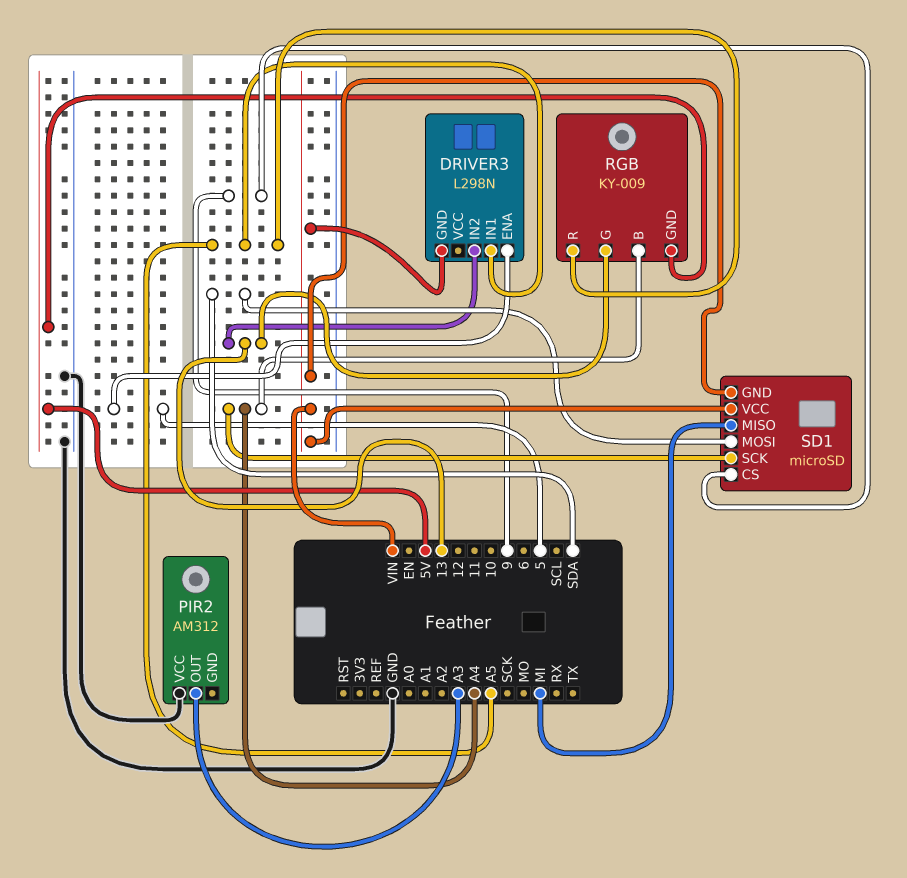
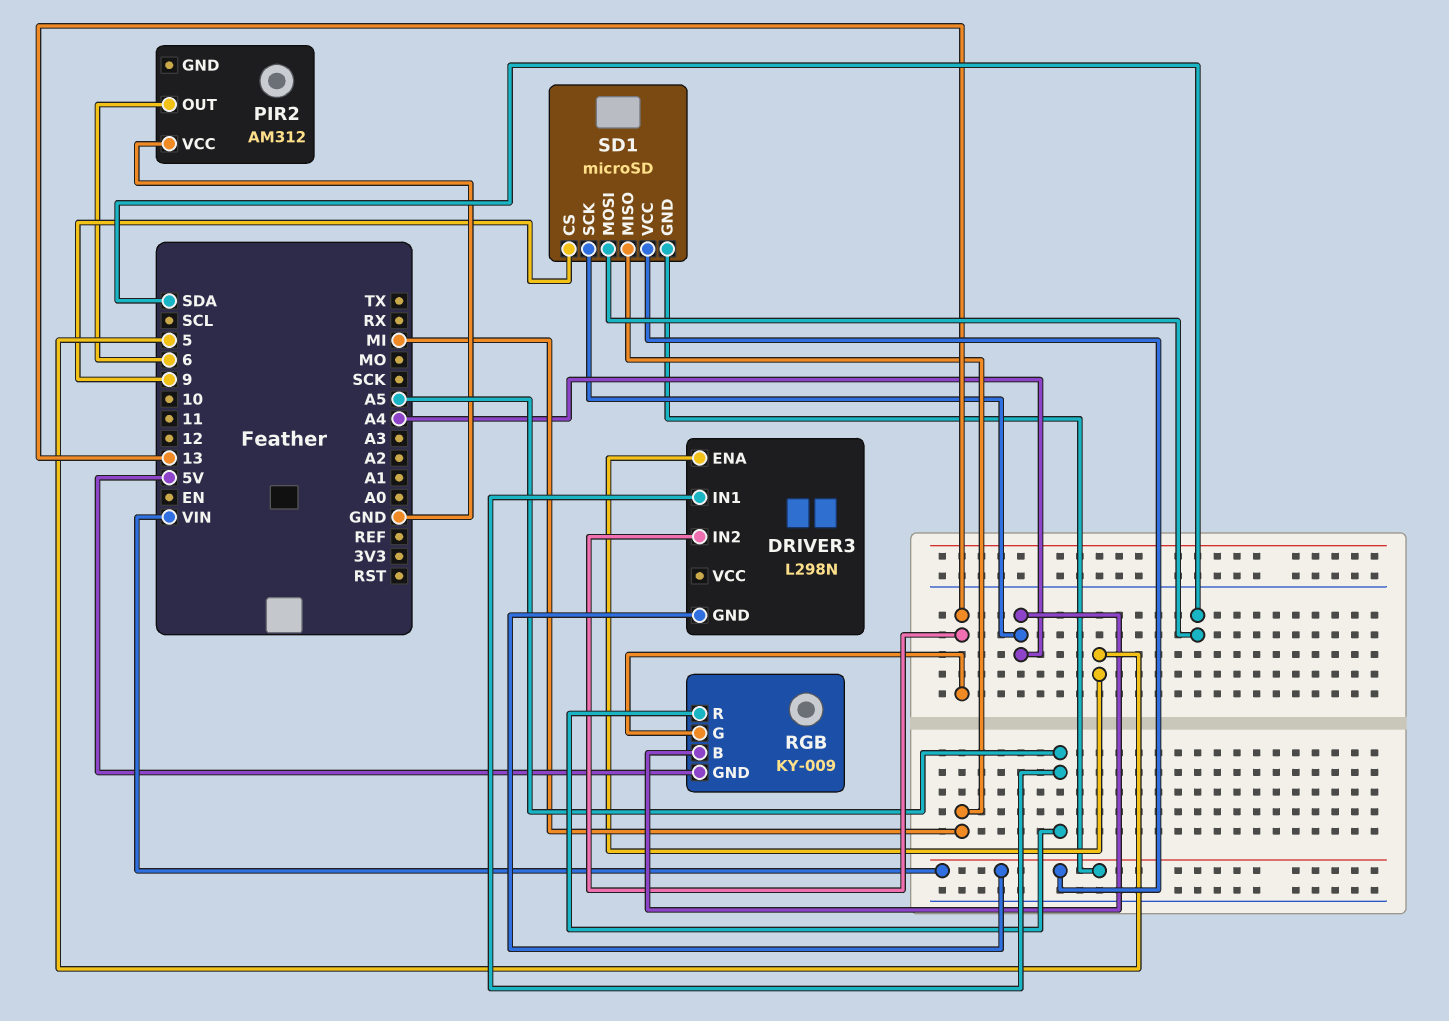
PIR2 pin OUT: A3 -> 6

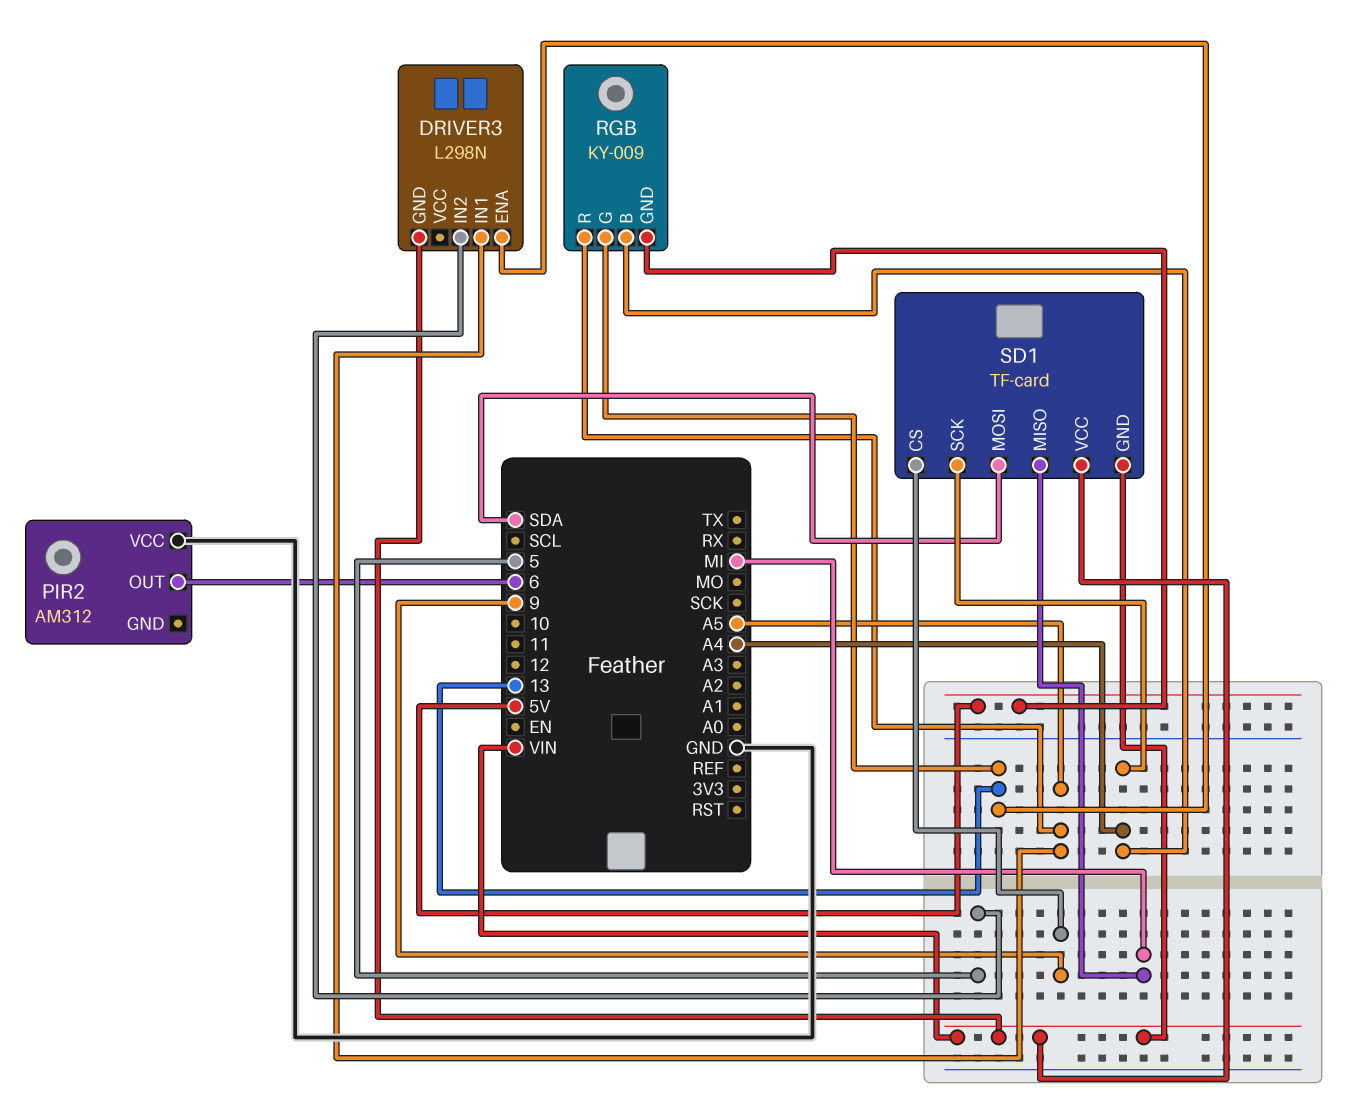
DRIVER3 pin ENA: 5 -> 13
DRIVER3 pin IN2: 13 -> 5
SD1: microSD -> TF-card

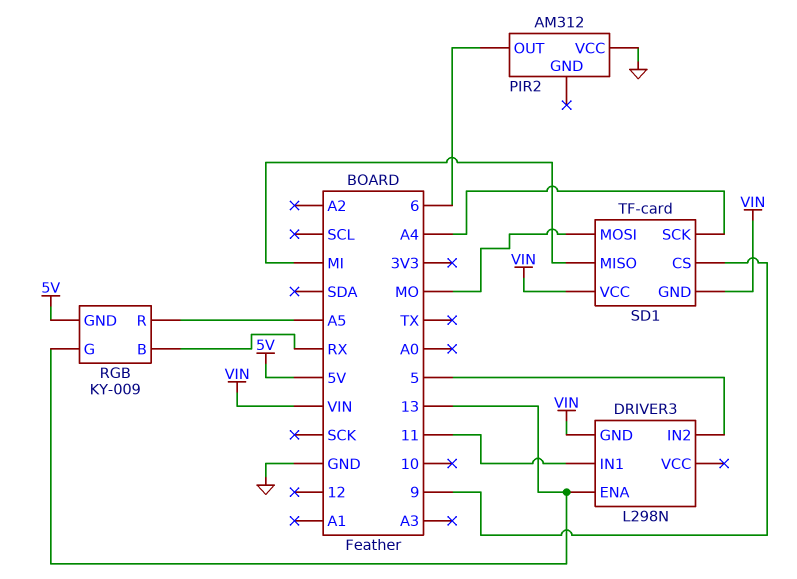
DRIVER3 pin IN1: A5 -> 11
RGB pin B: A4 -> RX
SD1 pin MOSI: SDA -> MO

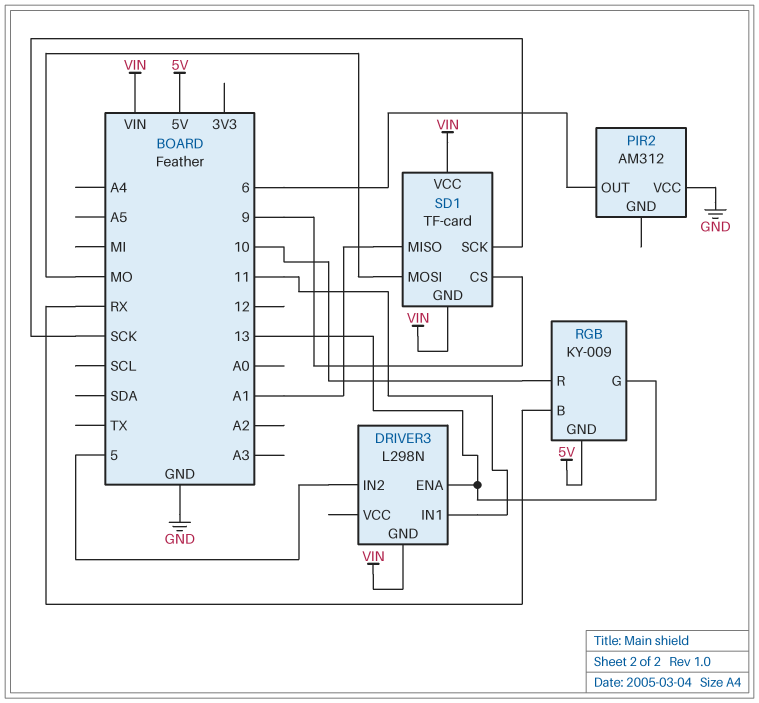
RGB pin R: A5 -> 10
SD1 pin MISO: MI -> A1
SD1 pin SCK: A4 -> SCK

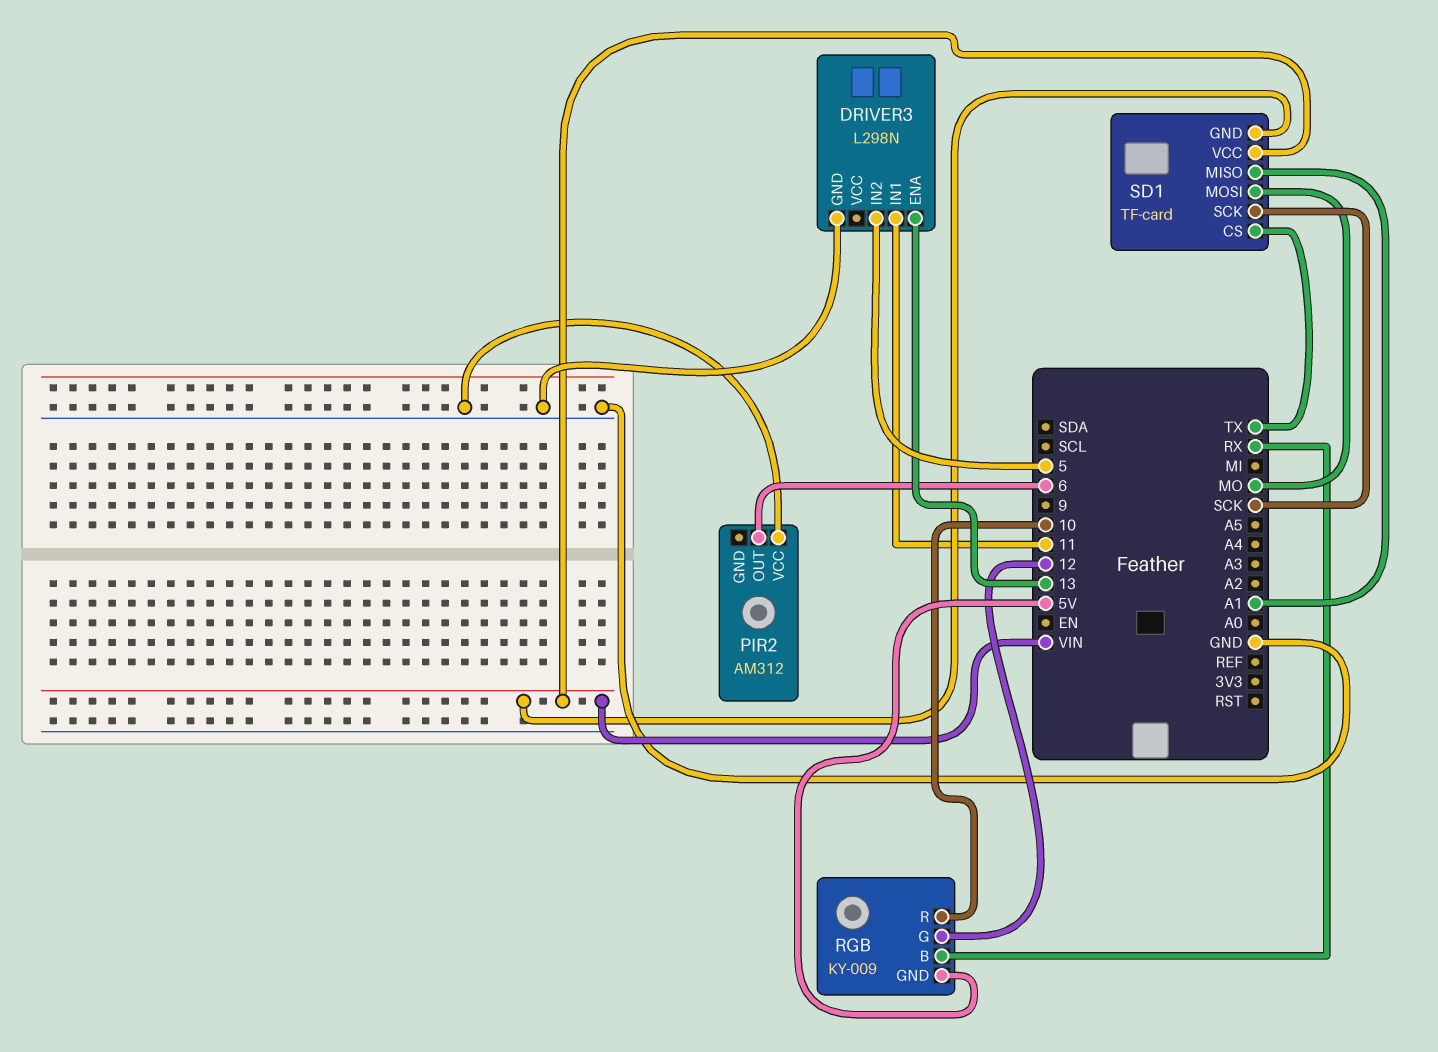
DRIVER3 pin GND: VIN -> GND
RGB pin G: 13 -> 12
SD1 pin CS: 9 -> TX

